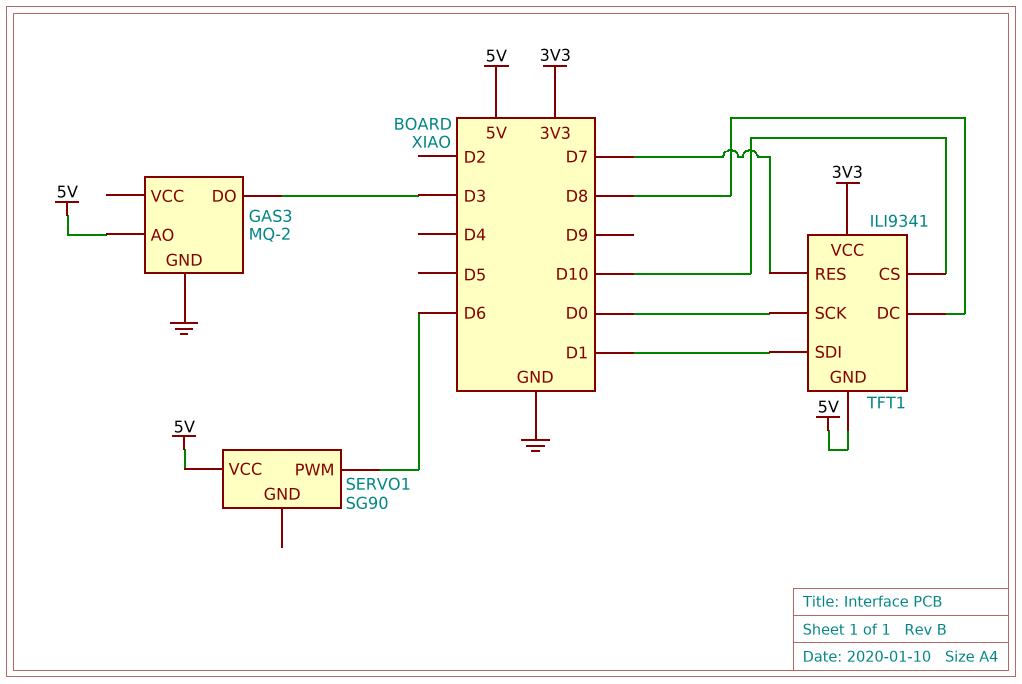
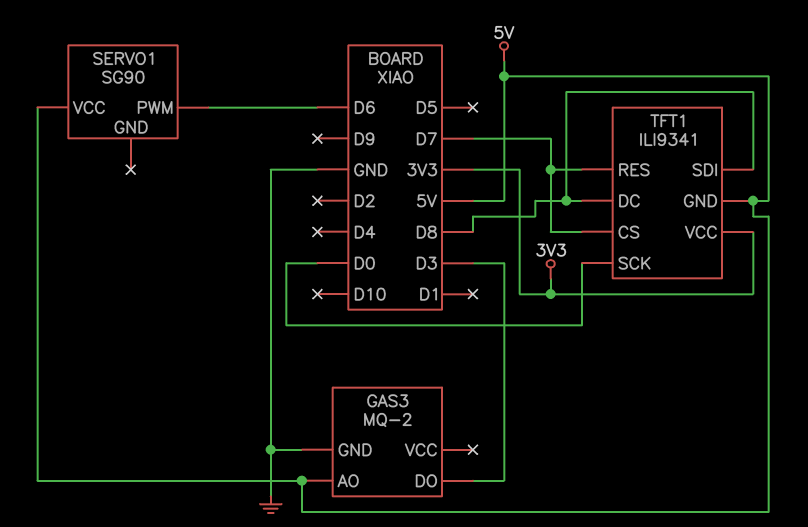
TFT1 pin CS: D10 -> D7
TFT1 pin SDI: D1 -> D8

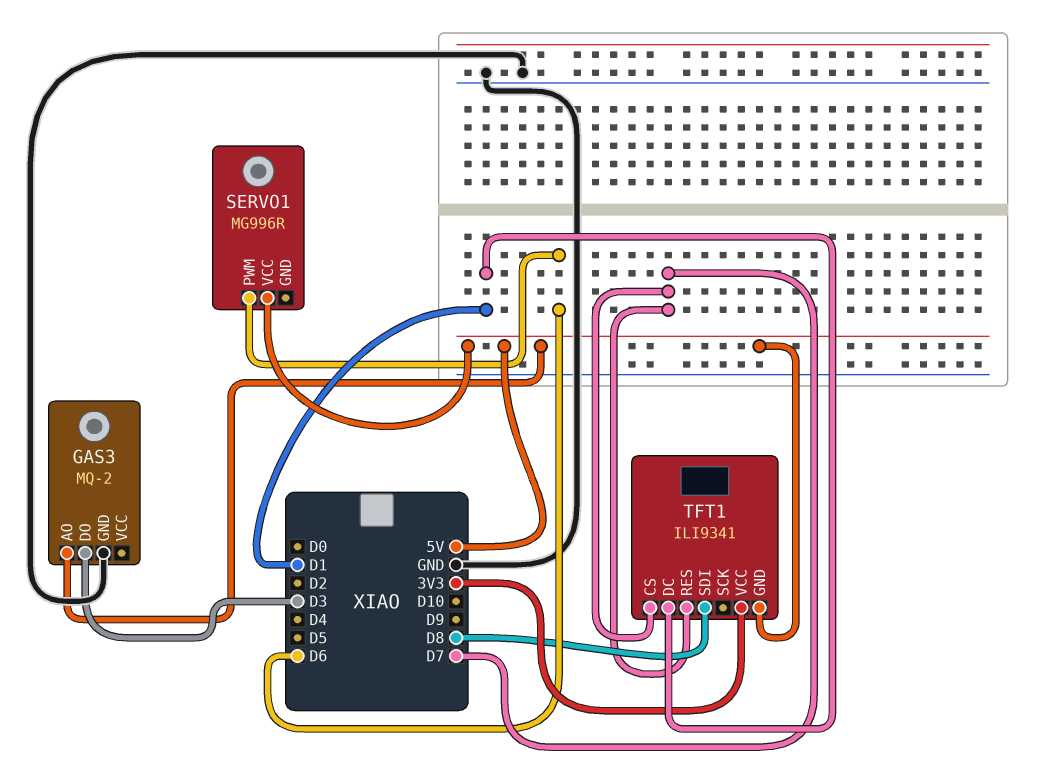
SERVO1: SG90 -> MG996R
TFT1 pin DC: D8 -> D1
TFT1 pin SCK: D0 -> none

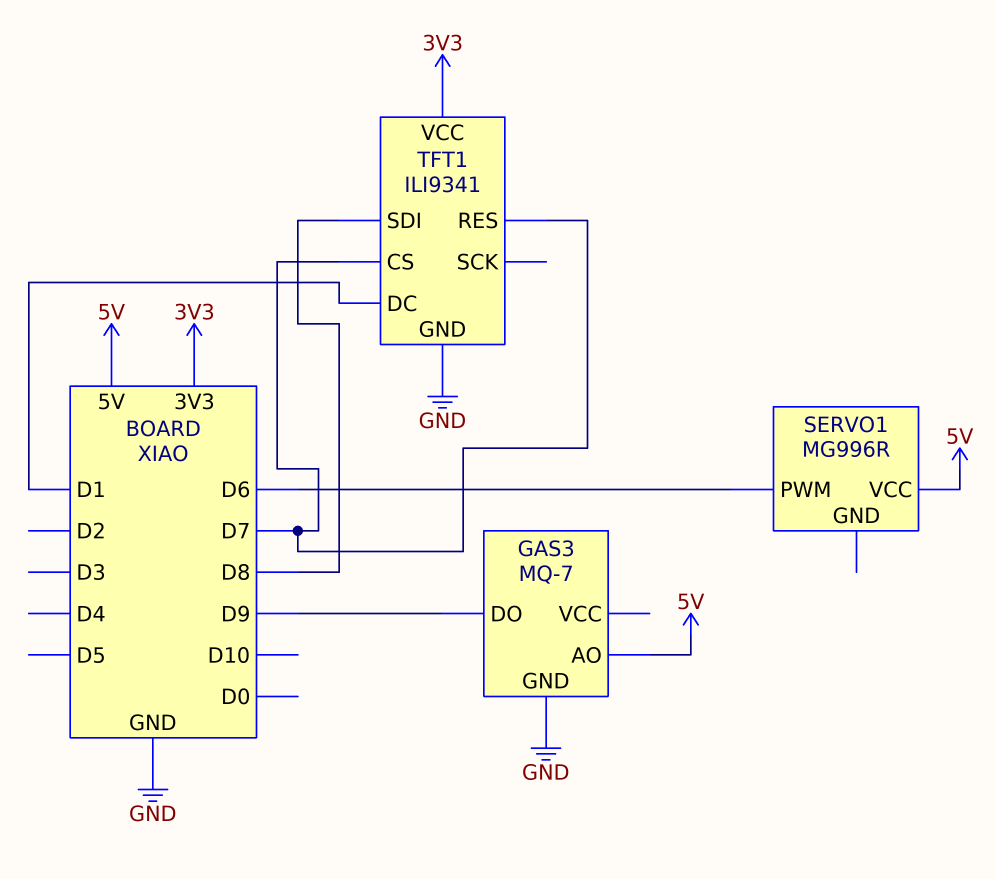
GAS3: MQ-2 -> MQ-7
GAS3 pin DO: D3 -> D9
TFT1 pin GND: 5V -> GND

